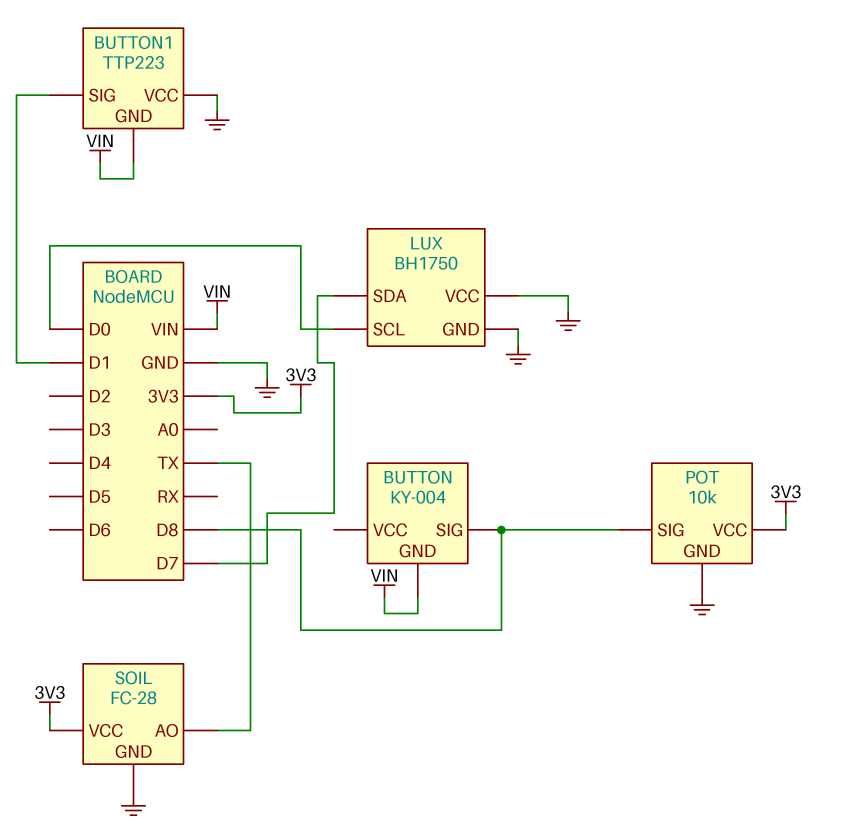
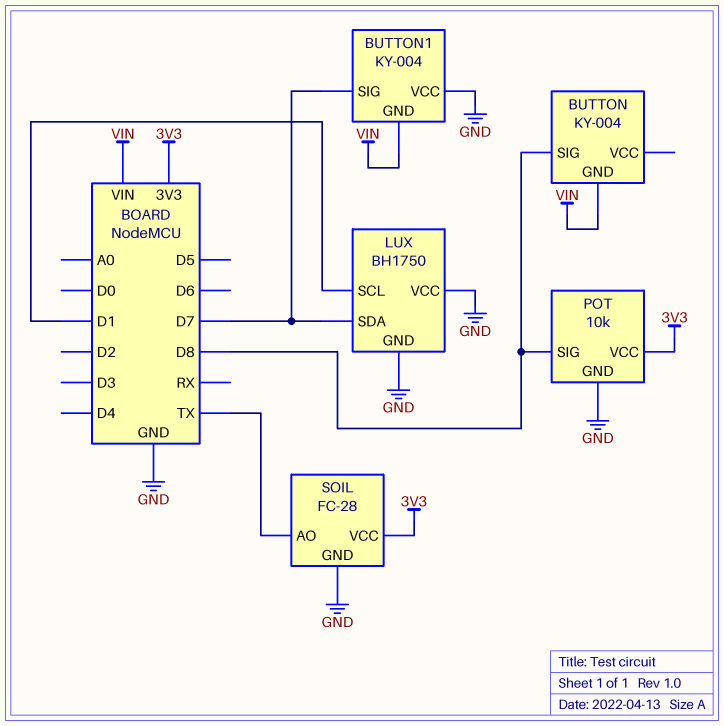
BUTTON1: TTP223 -> KY-004
BUTTON1 pin SIG: D1 -> D7
LUX pin SCL: D0 -> D1

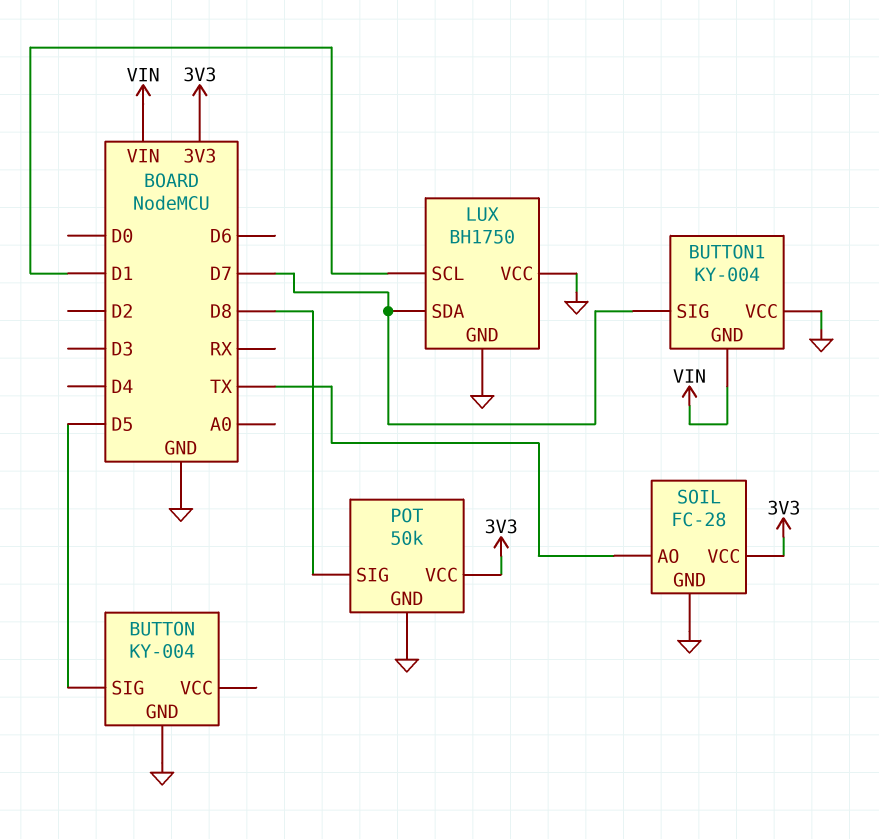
BUTTON pin GND: VIN -> GND
BUTTON pin SIG: D8 -> D5
POT: 10k -> 50k

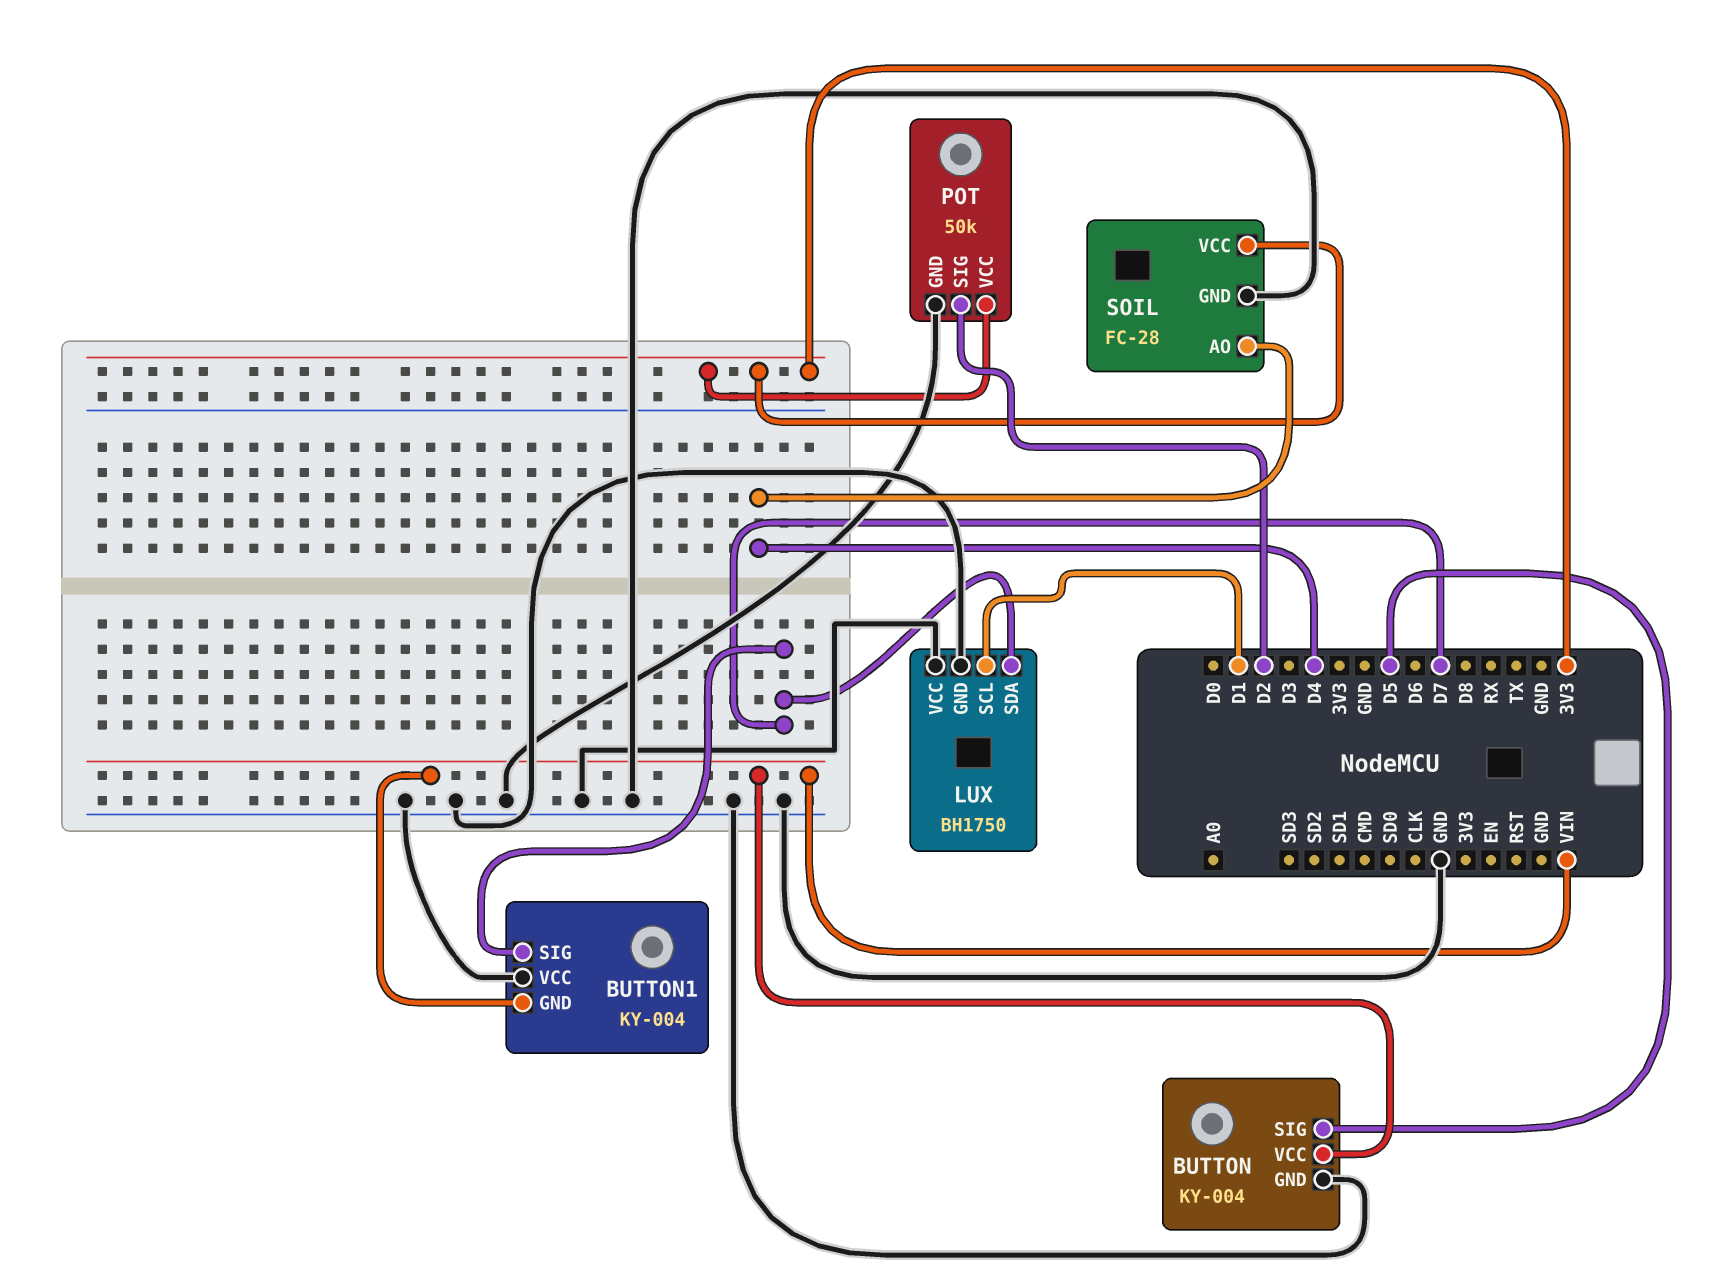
BUTTON pin VCC: none -> VIN
POT pin SIG: D8 -> D2
SOIL pin AO: TX -> D4

